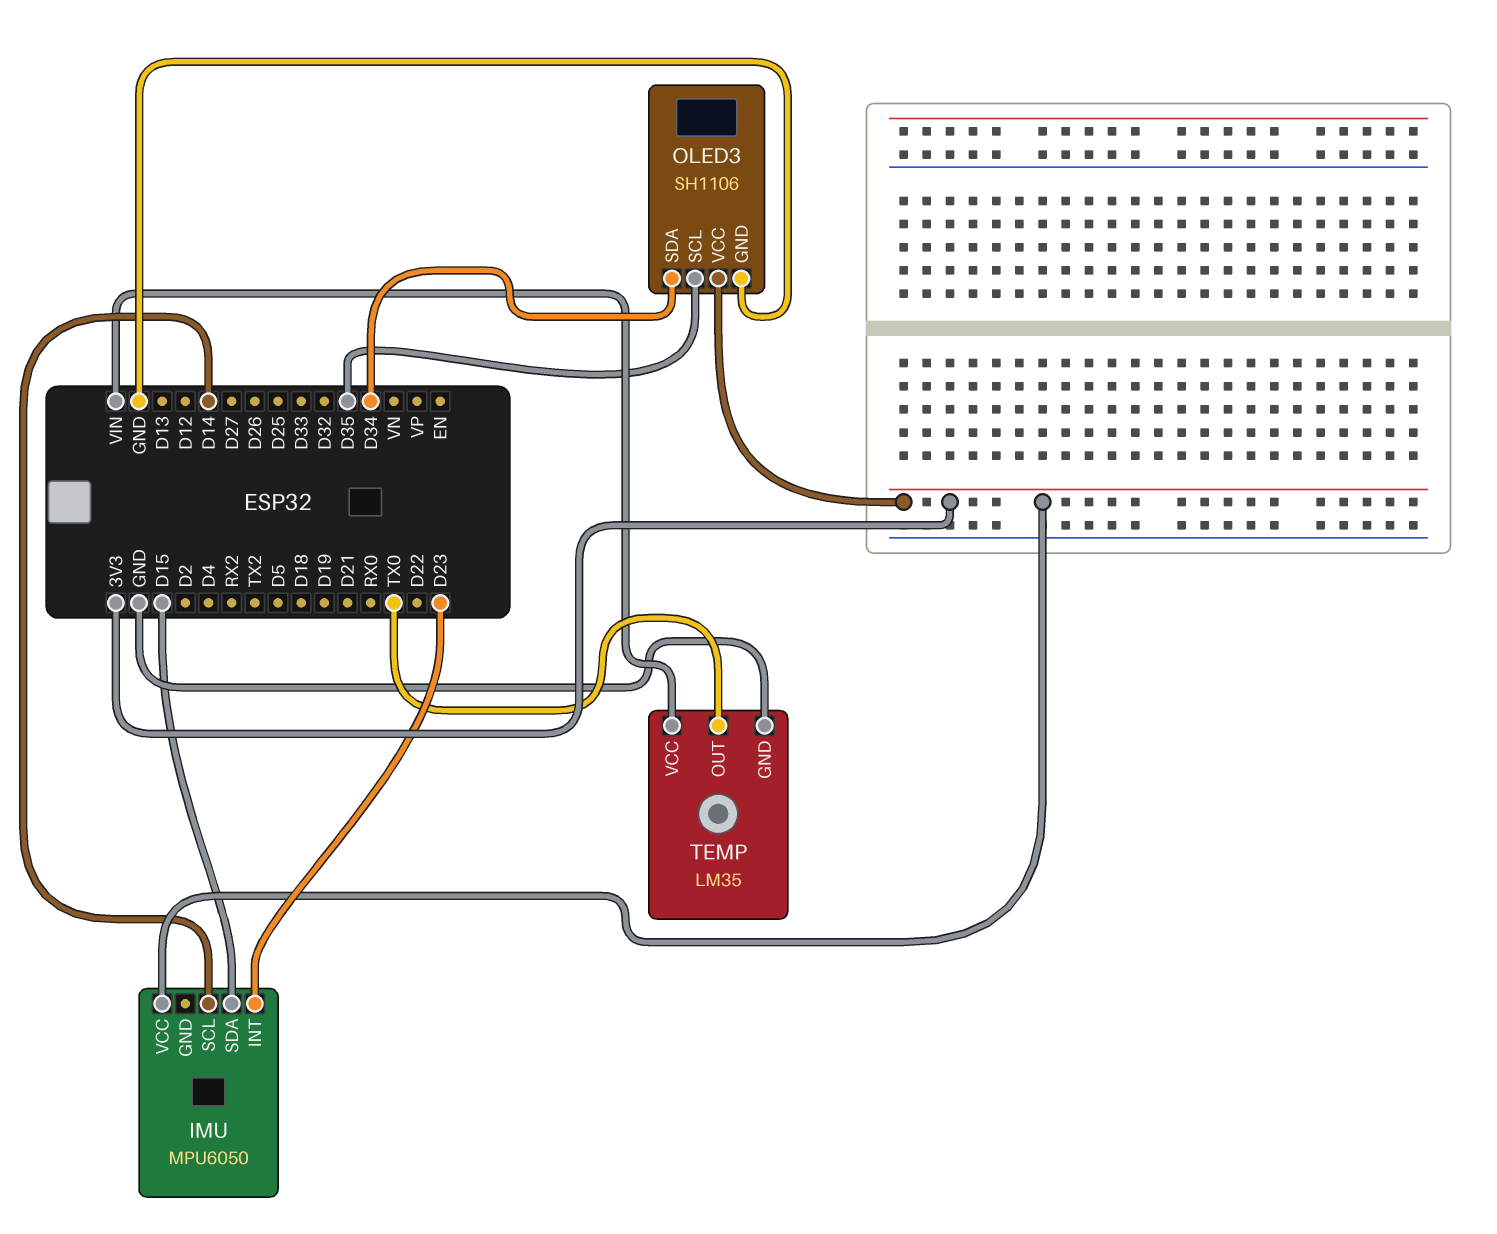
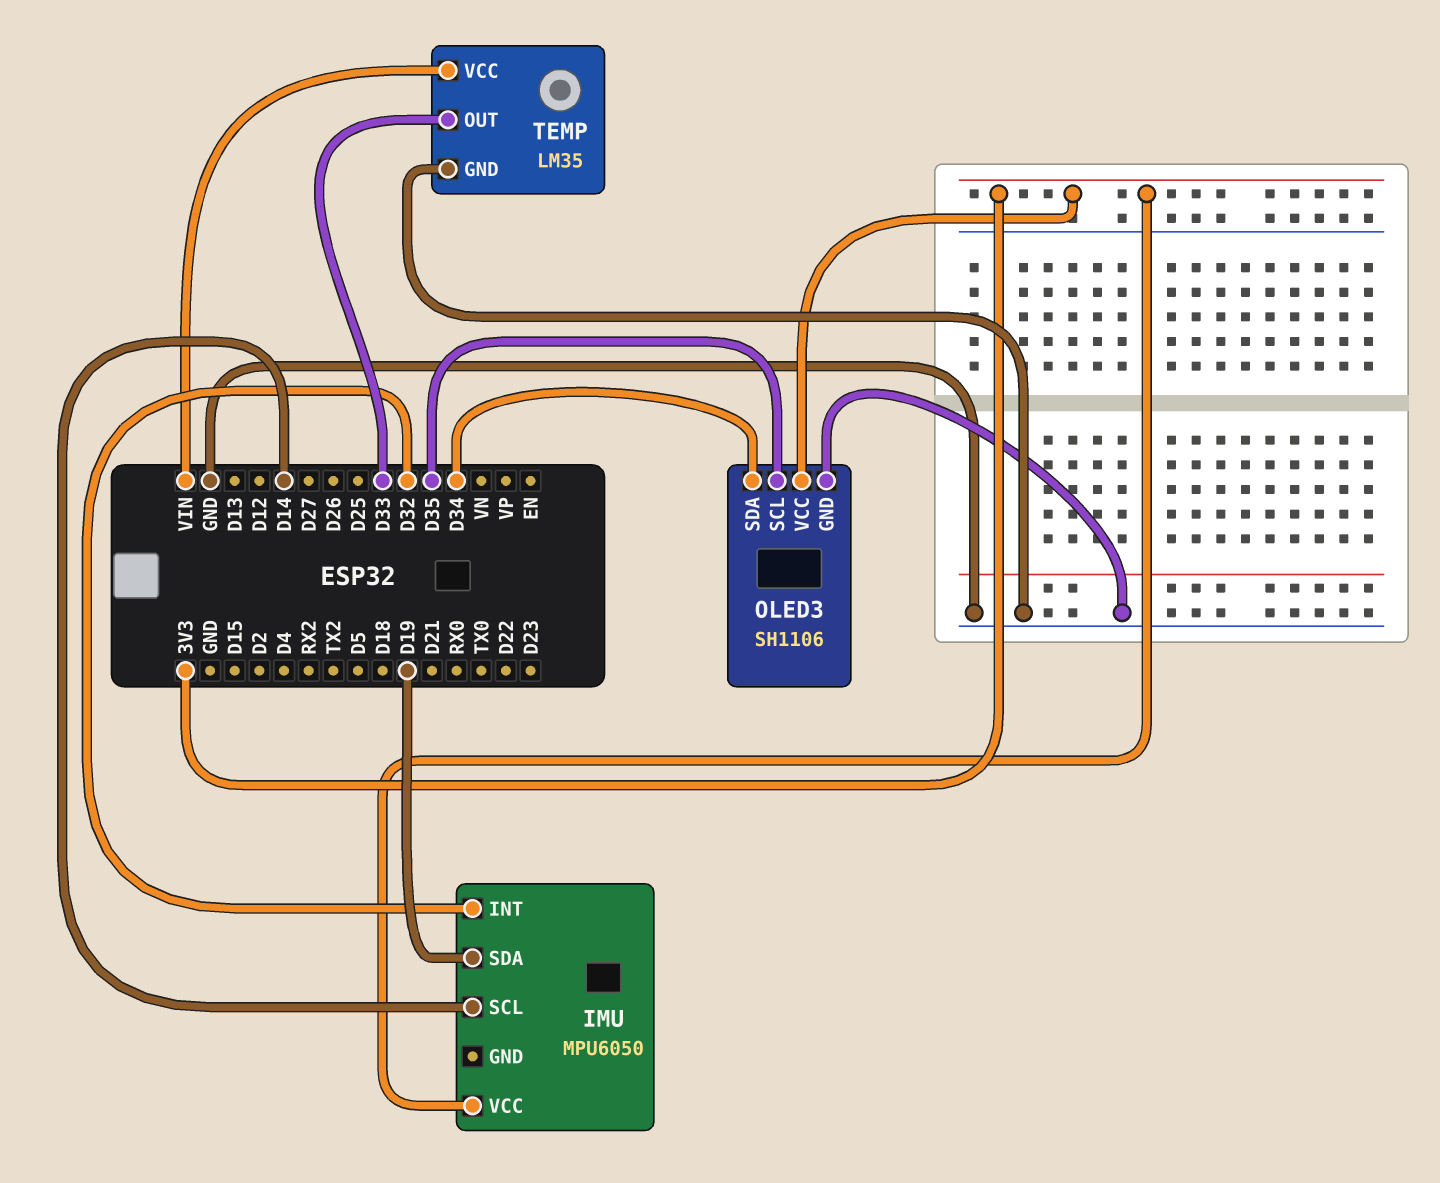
IMU pin INT: D23 -> D32
IMU pin SDA: D15 -> D19
TEMP pin OUT: TX0 -> D33

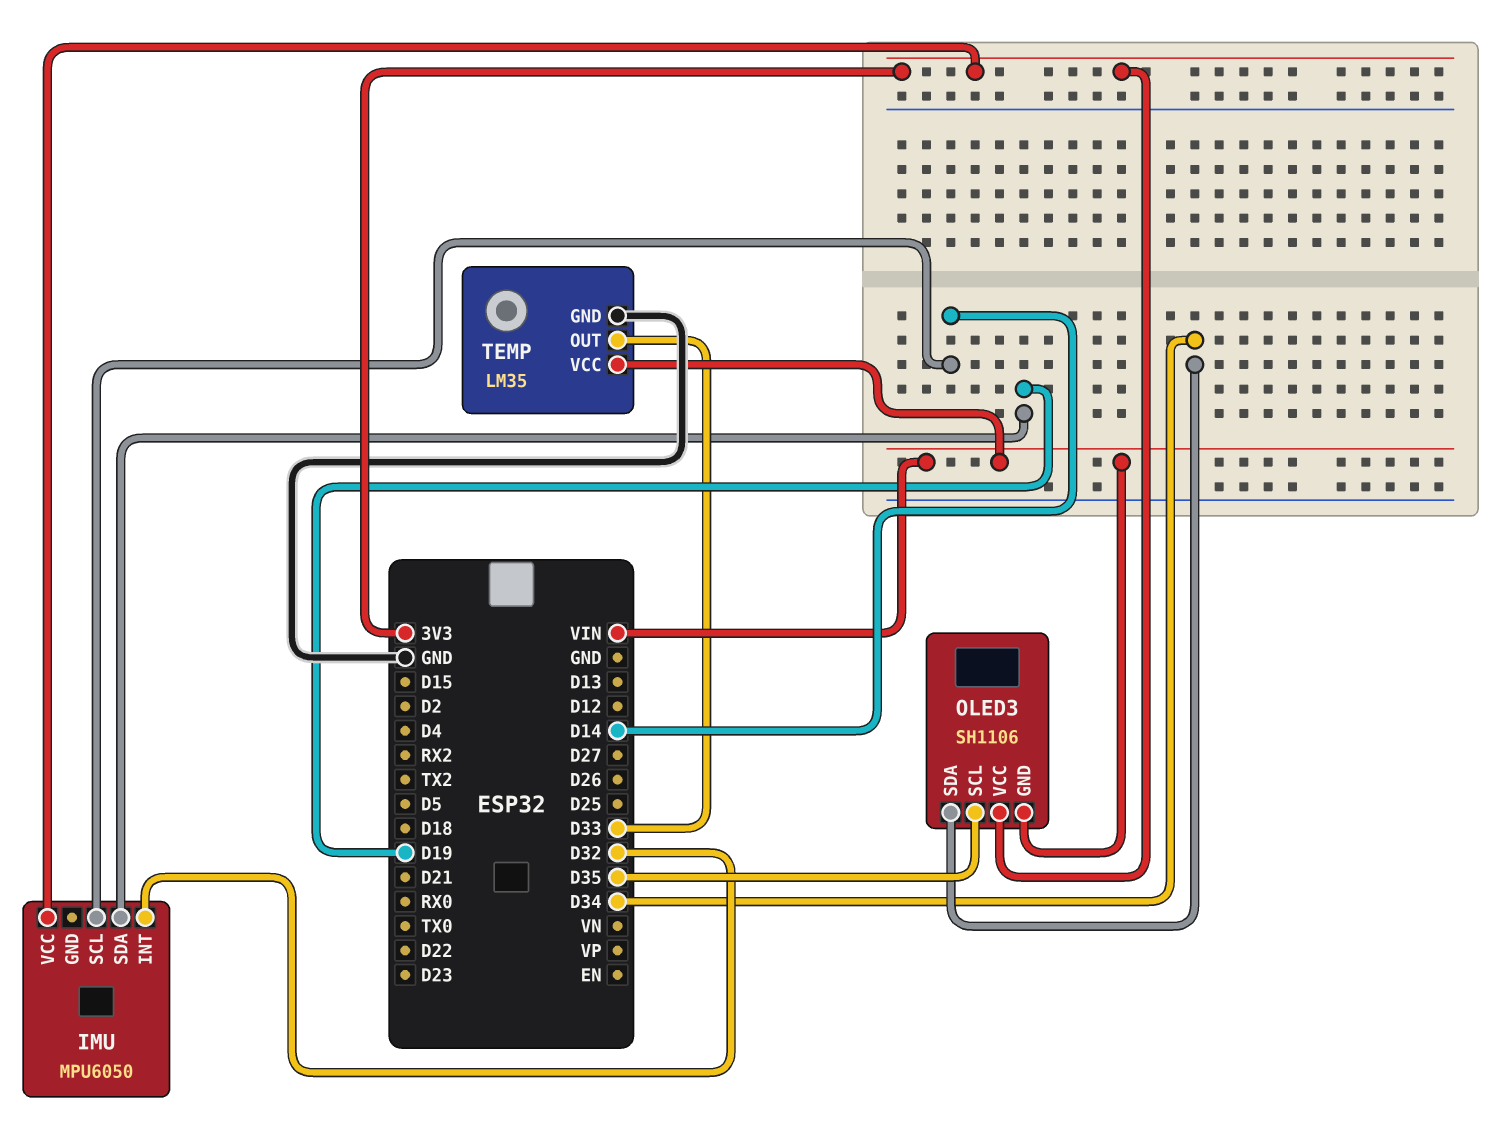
OLED3 pin GND: GND -> VIN

